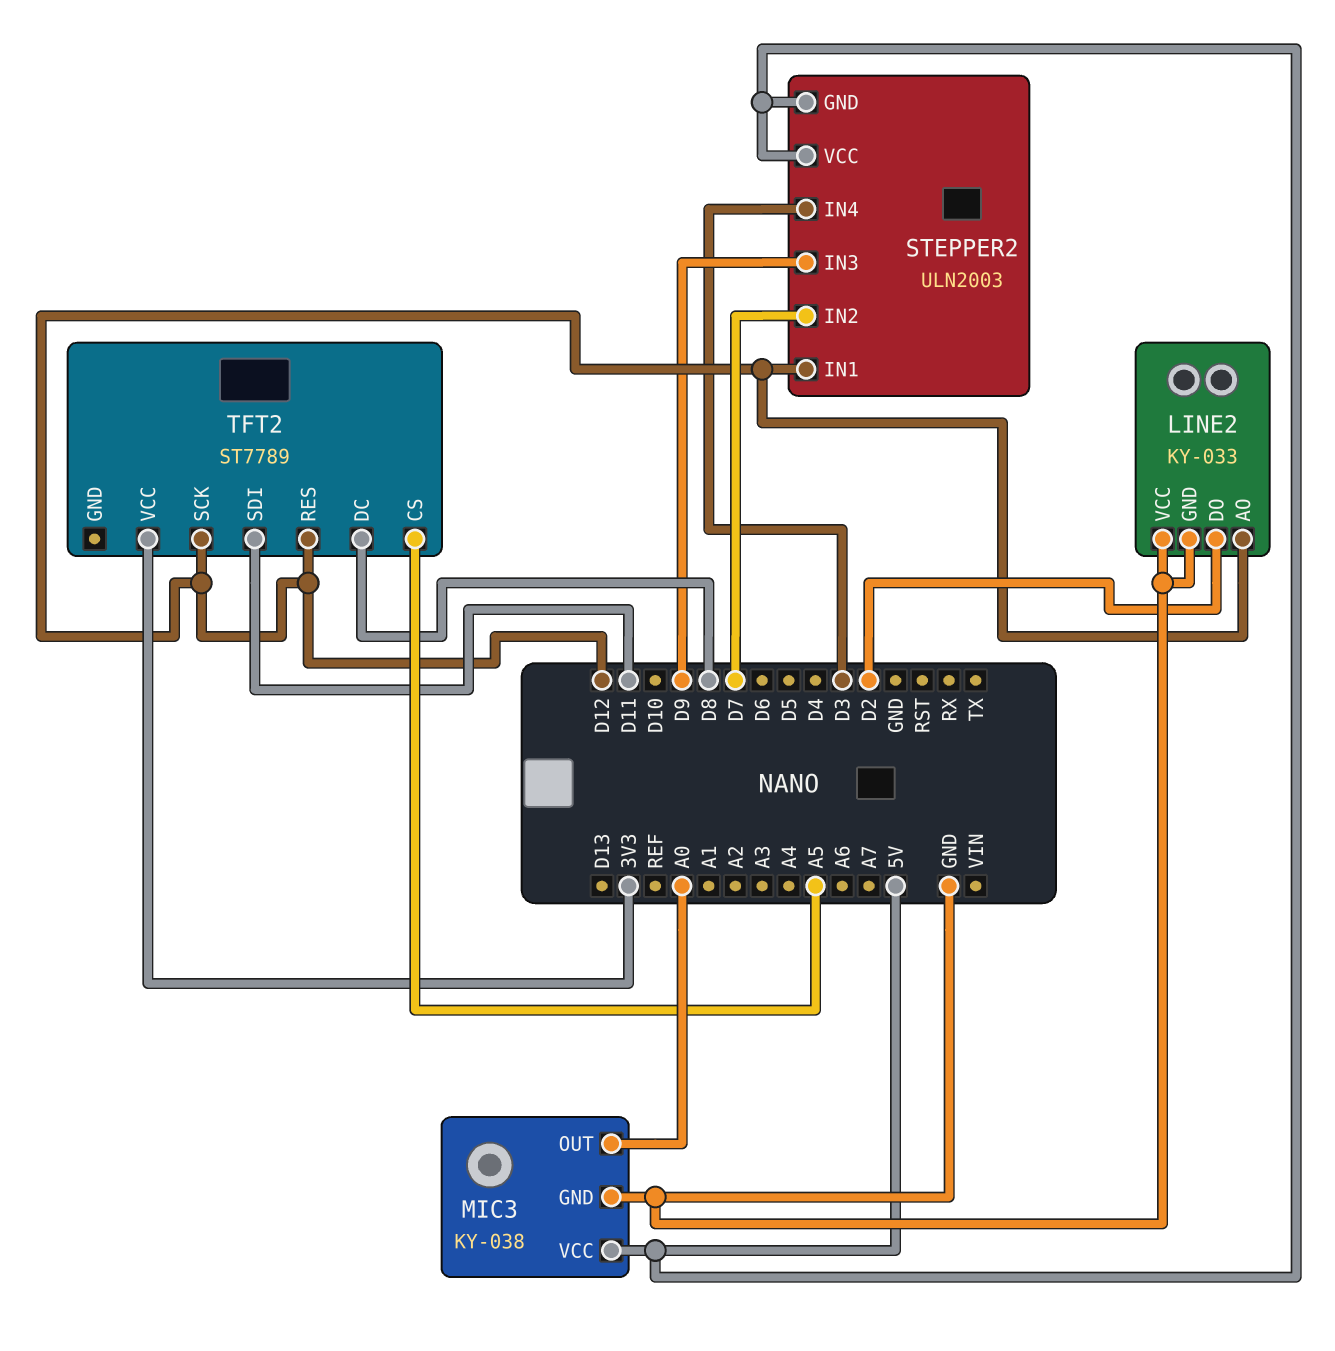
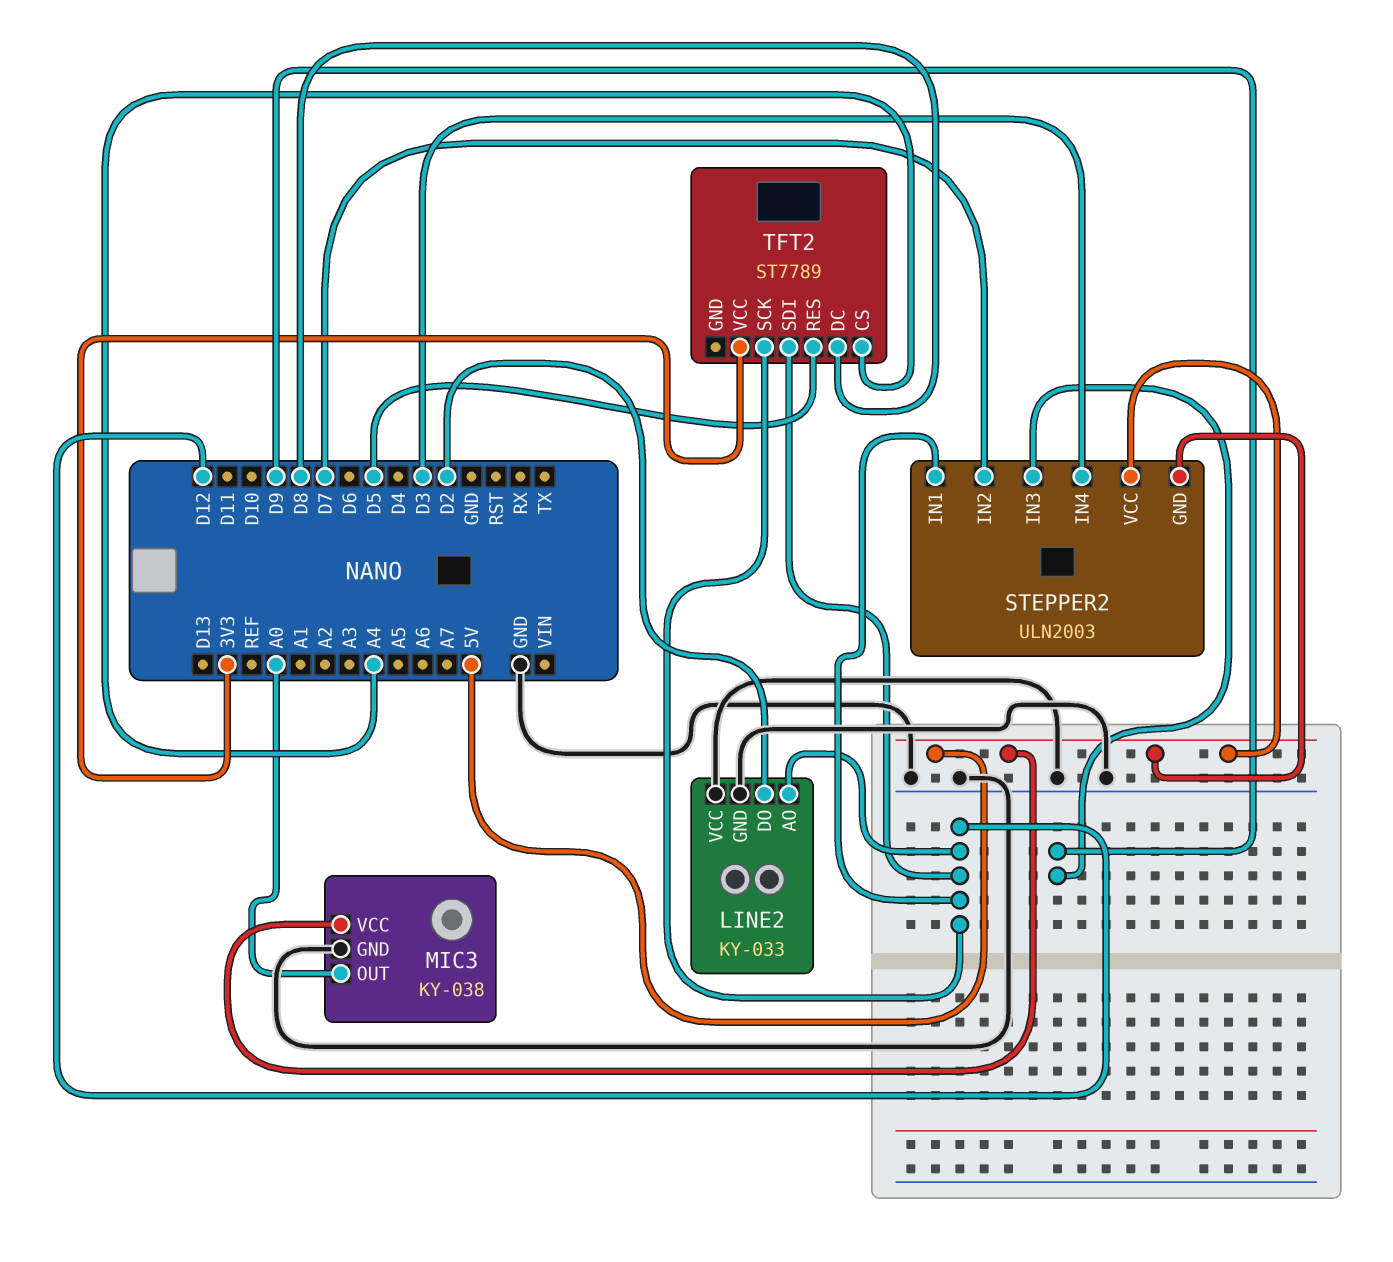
TFT2 pin CS: A5 -> A4
TFT2 pin RES: D12 -> D5
TFT2 pin SDI: D11 -> D12

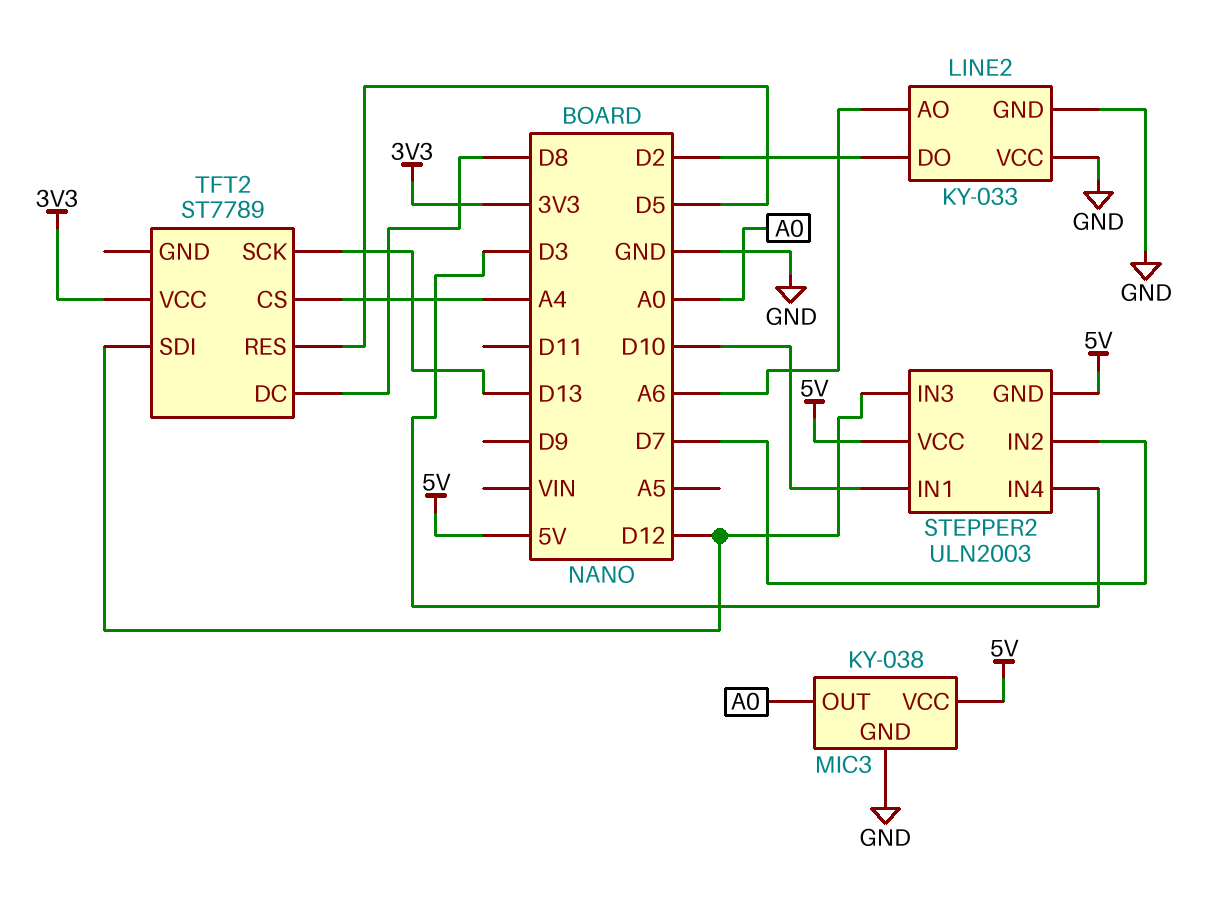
LINE2 pin AO: D12 -> A6
STEPPER2 pin IN1: D12 -> D10
STEPPER2 pin IN3: D9 -> D12
TFT2 pin SCK: D12 -> D13

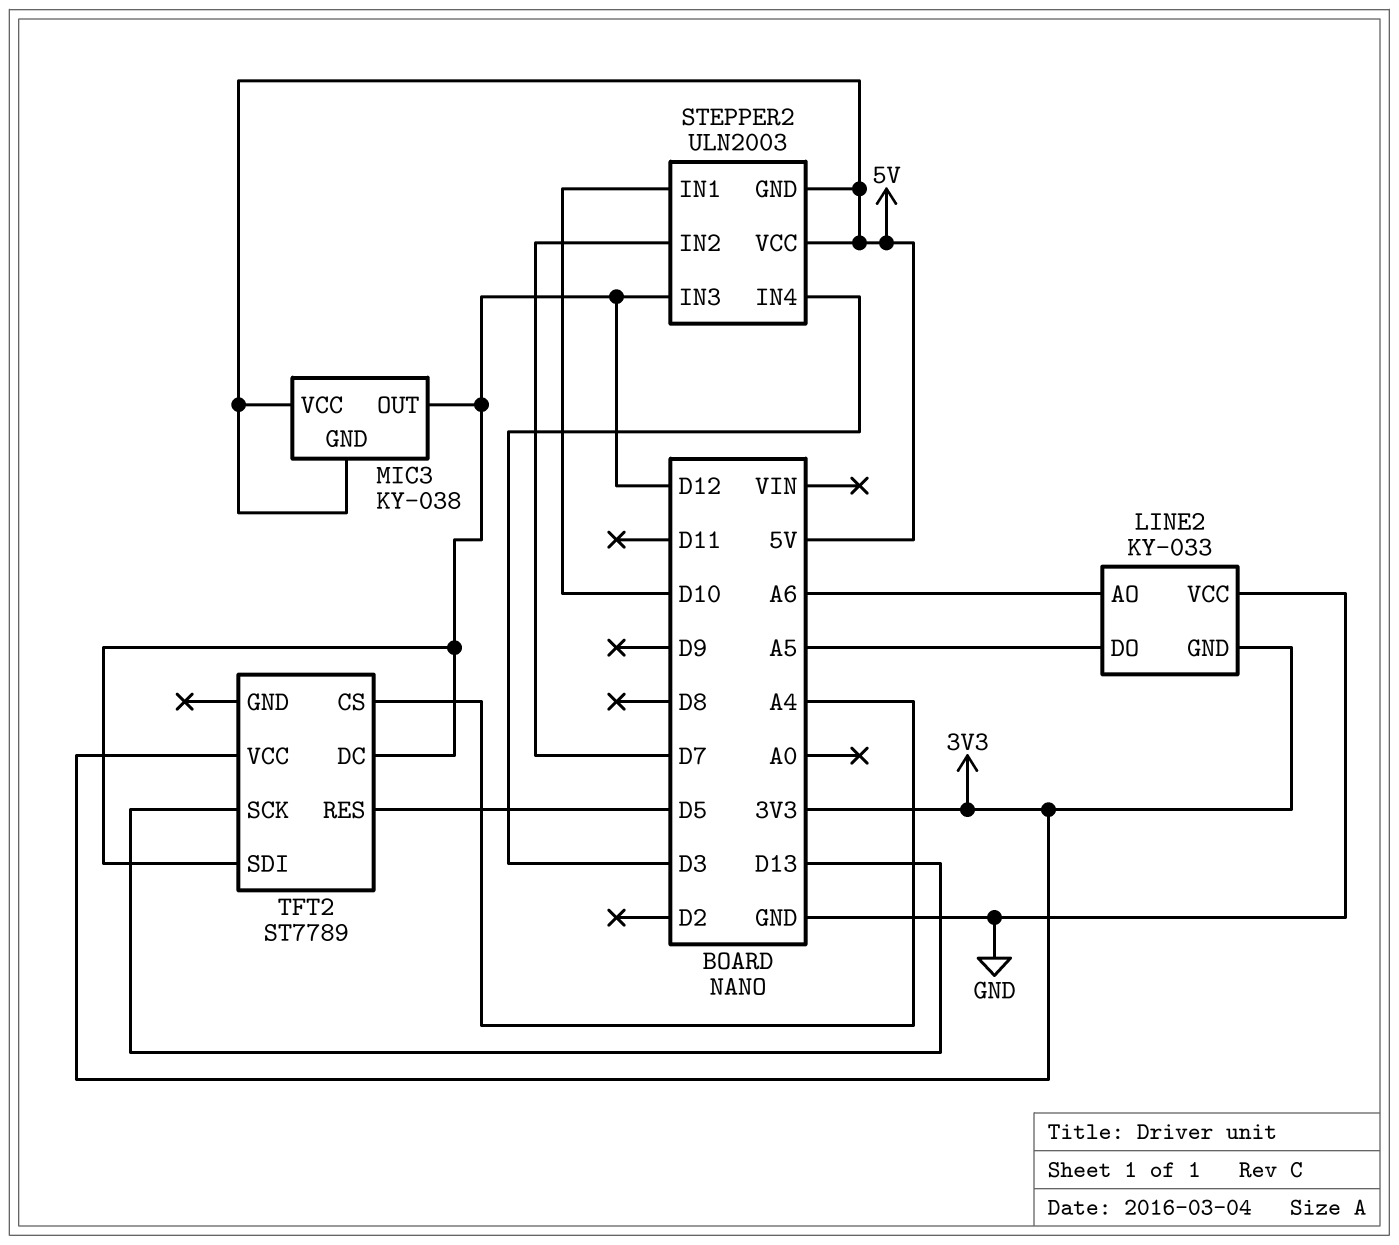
LINE2 pin DO: D2 -> A5
LINE2 pin GND: GND -> 3V3
MIC3 pin GND: GND -> 5V
MIC3 pin OUT: A0 -> D12
TFT2 pin DC: D8 -> D12

